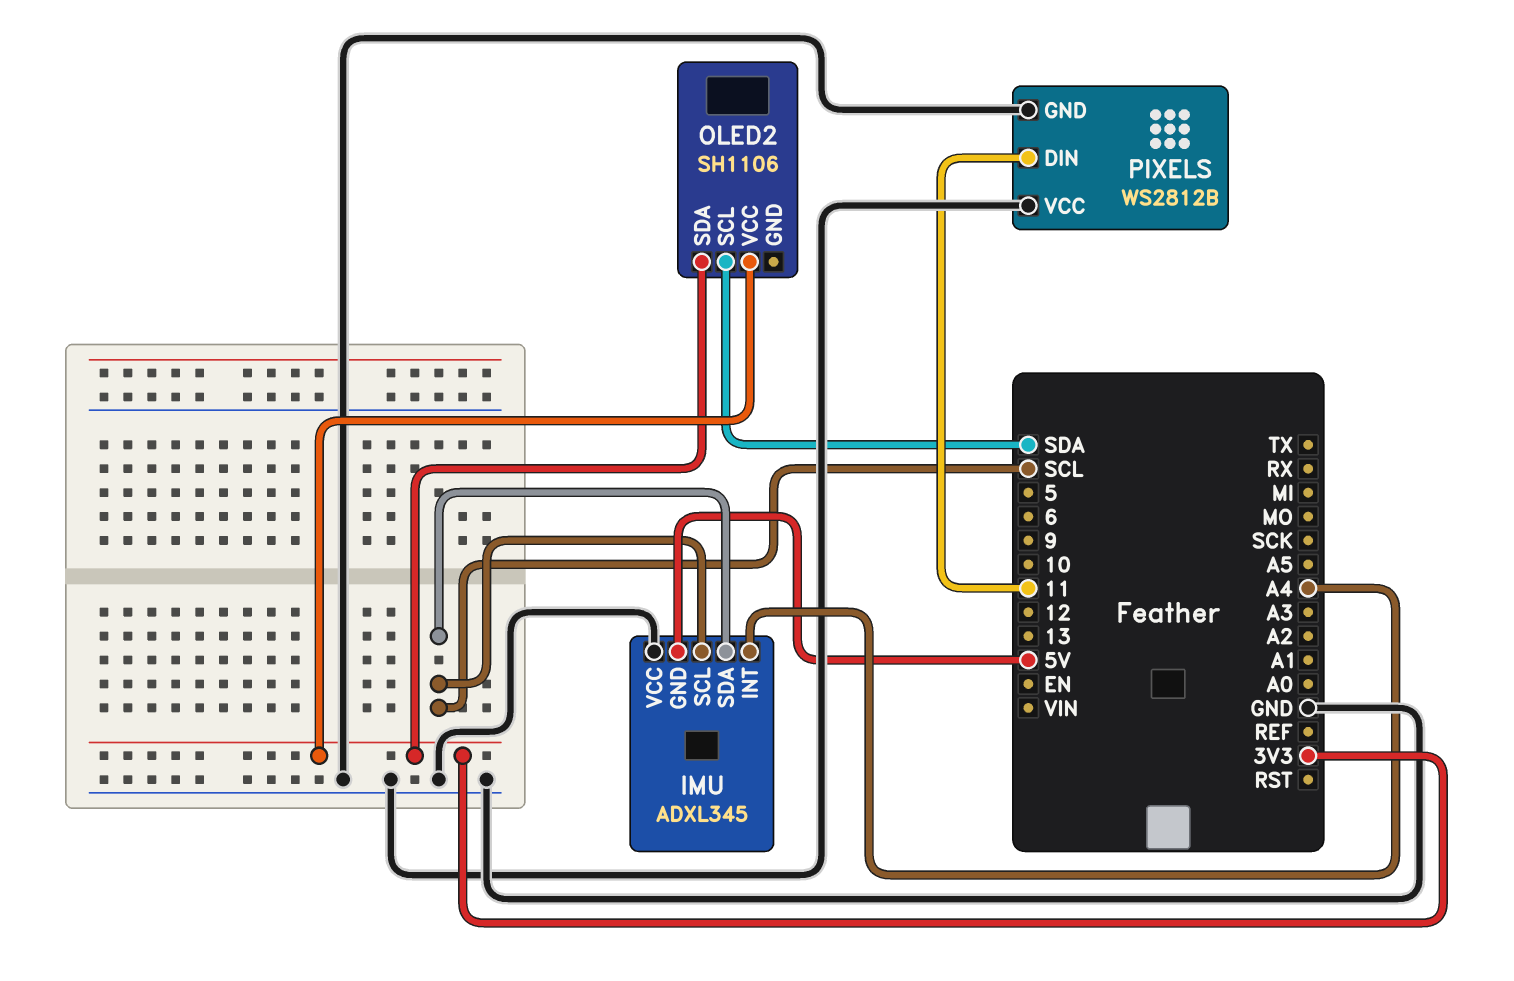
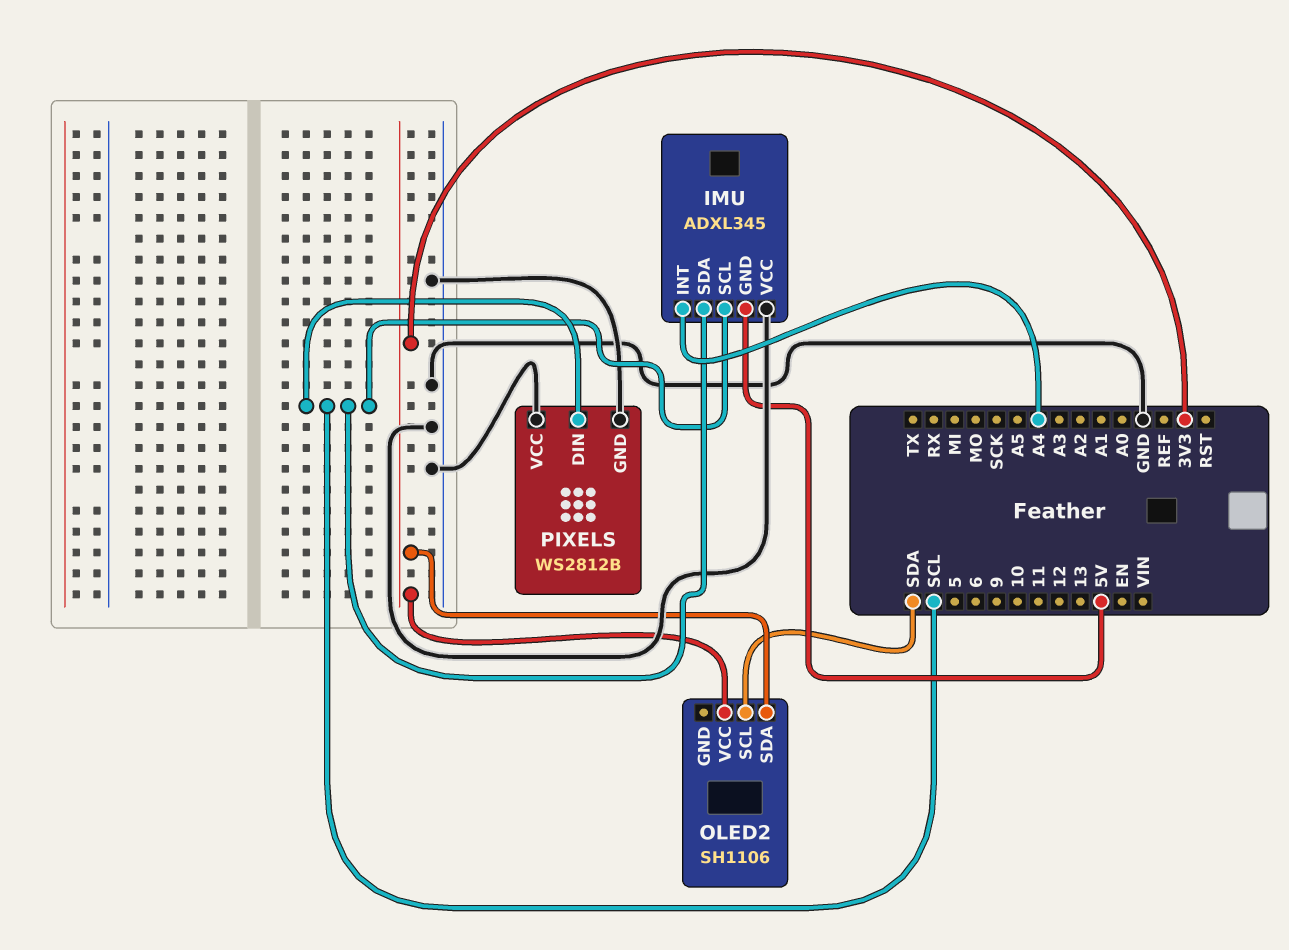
PIXELS pin DIN: 11 -> SCL

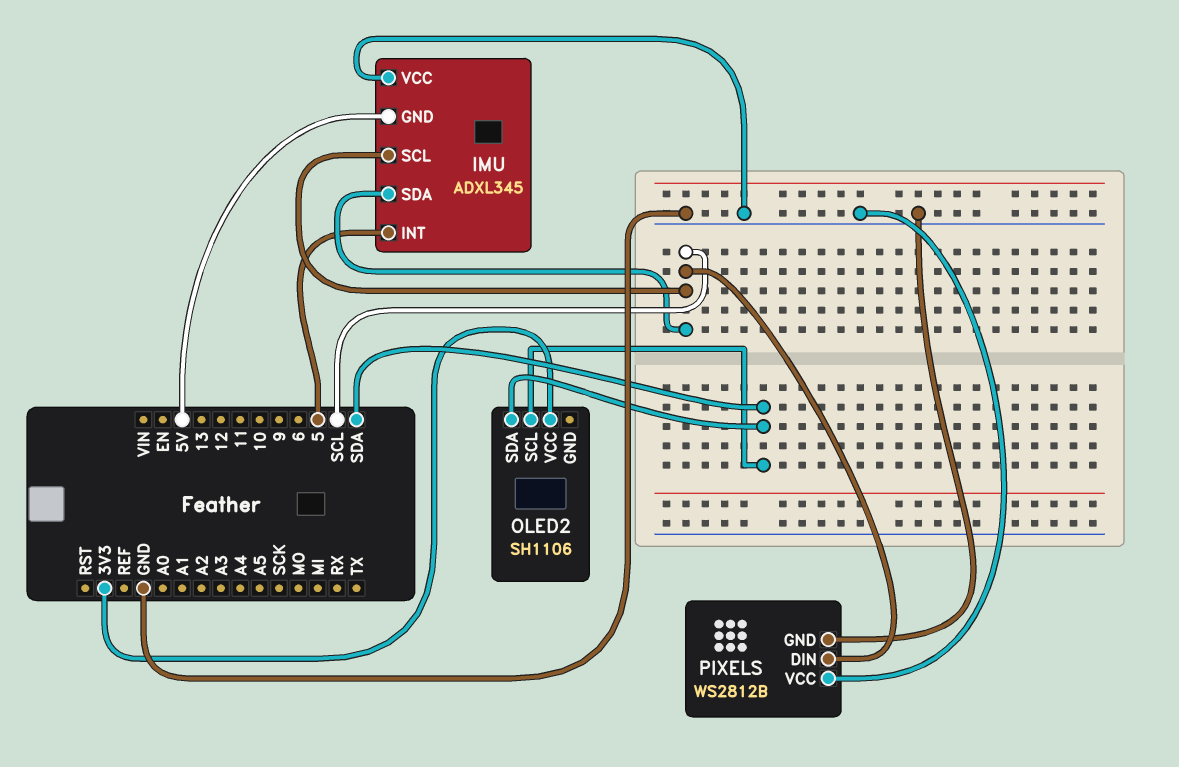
IMU pin INT: A4 -> 5
OLED2 pin SDA: 3V3 -> SDA

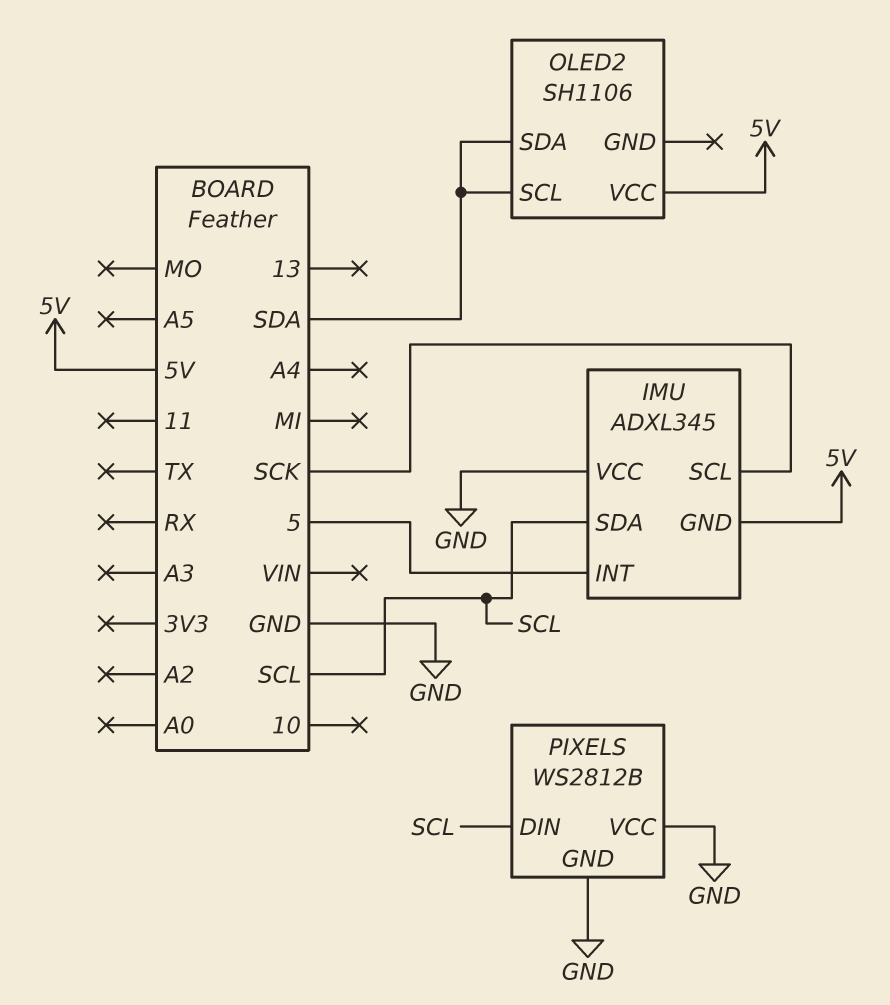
IMU pin SCL: SCL -> SCK
OLED2 pin VCC: 3V3 -> 5V

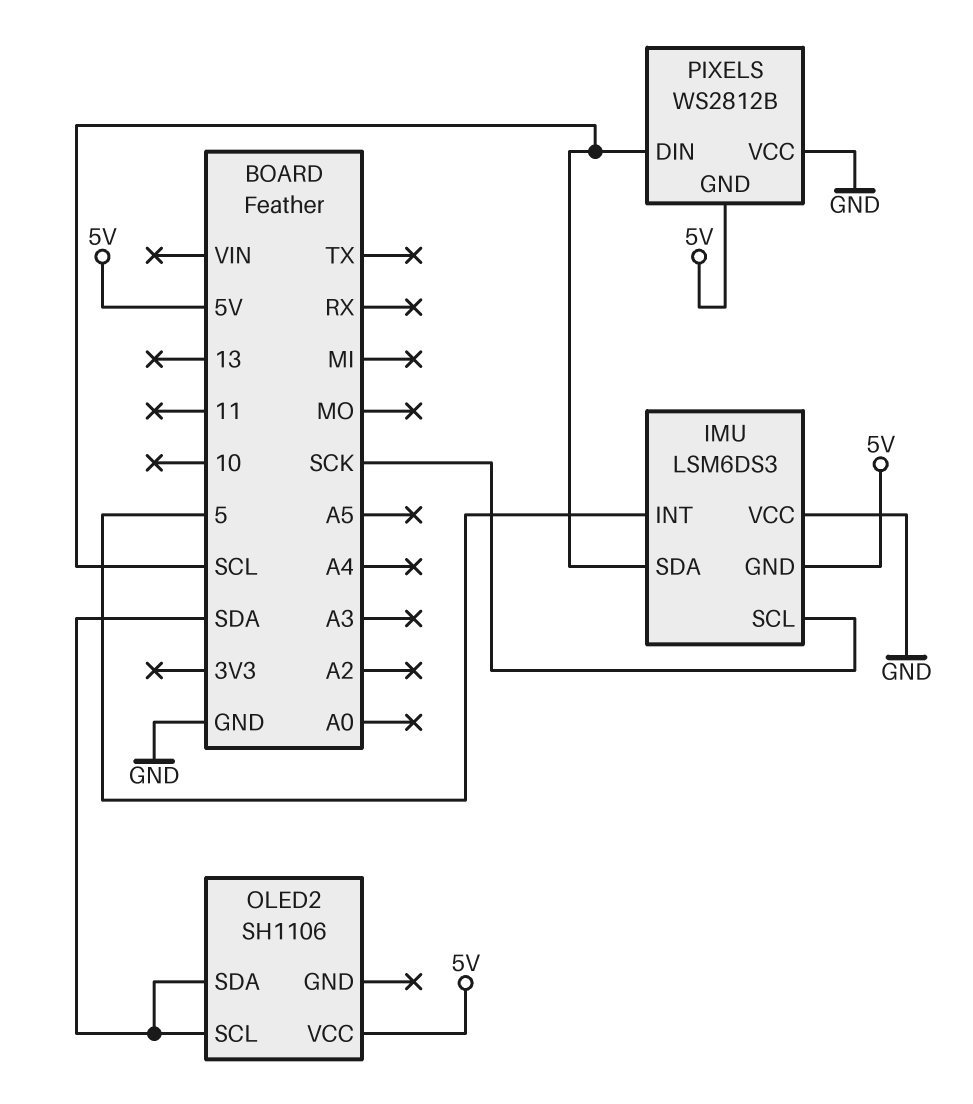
IMU: ADXL345 -> LSM6DS3
PIXELS pin GND: GND -> 5V

